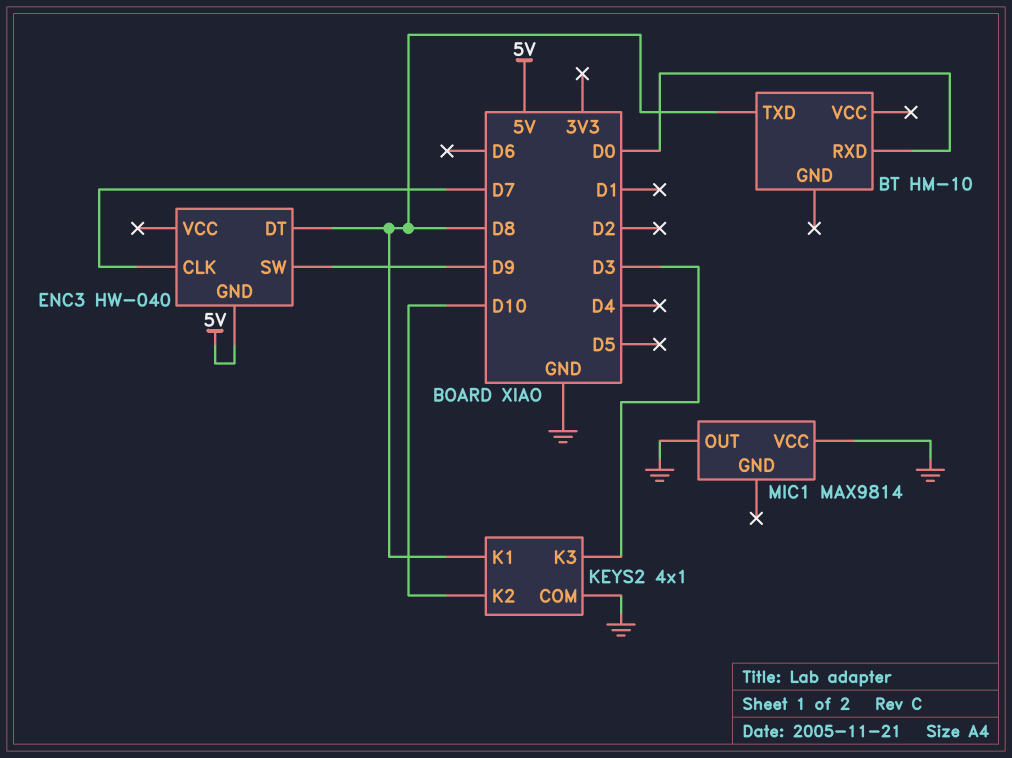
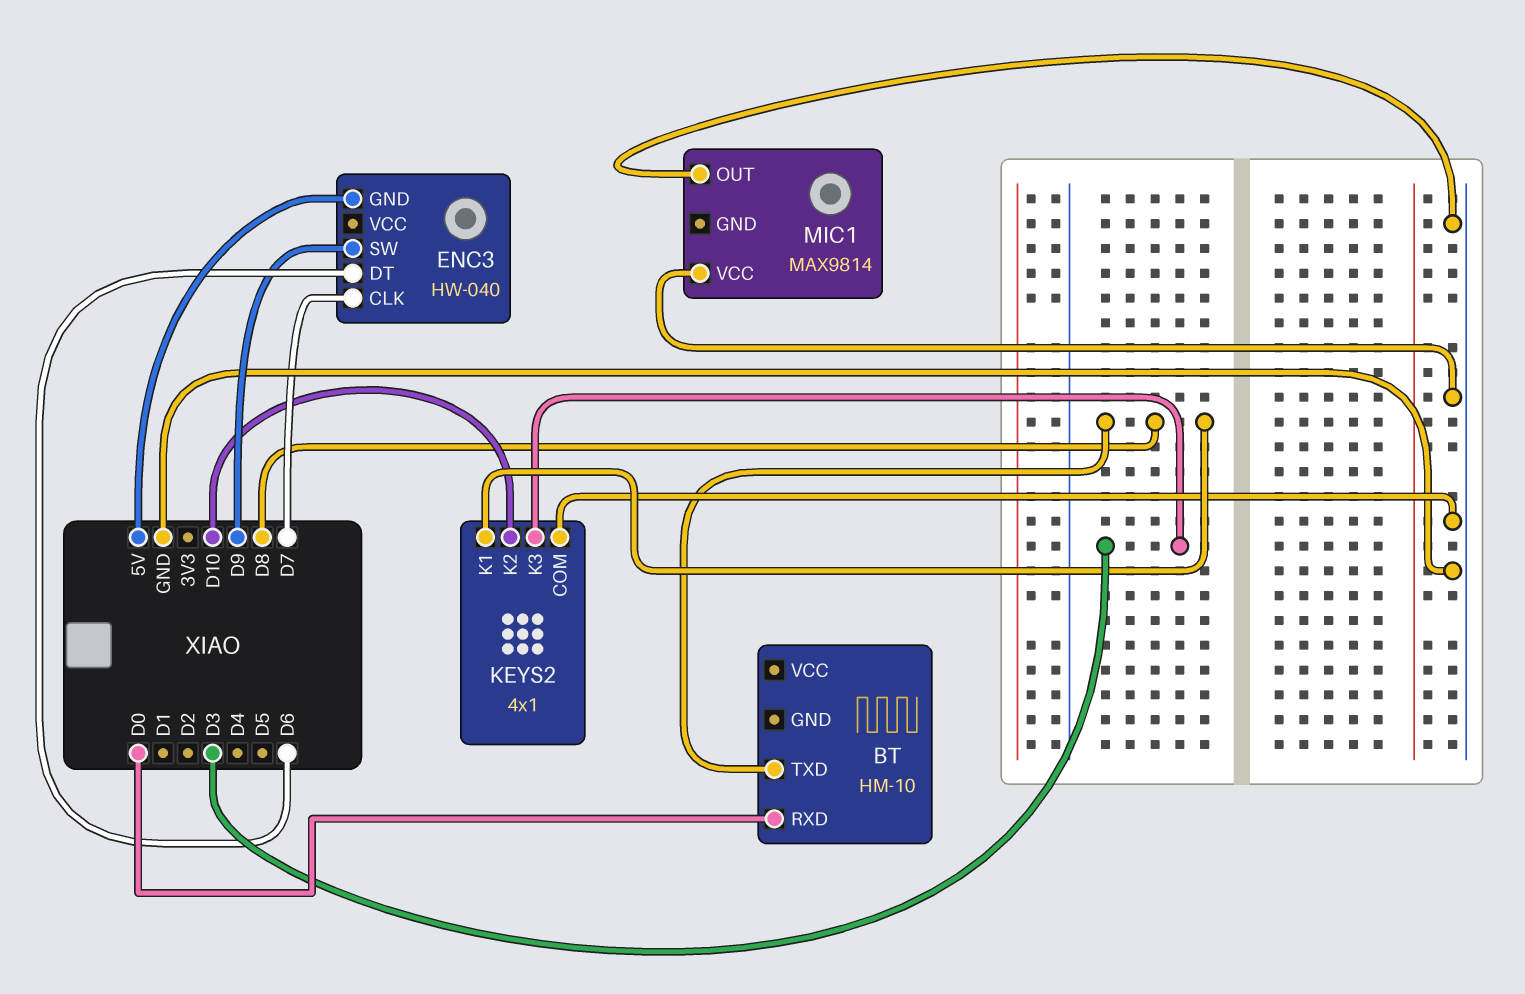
ENC3 pin DT: D8 -> D6

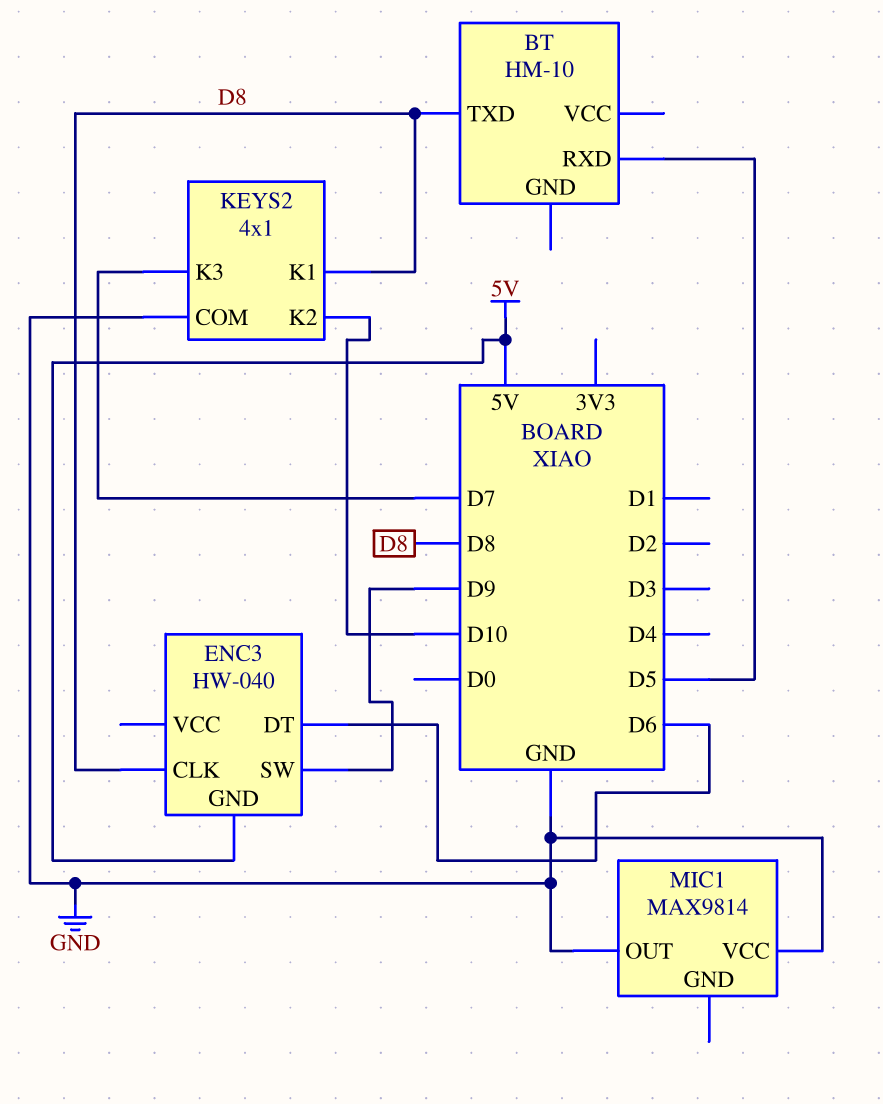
BT pin RXD: D0 -> D5
ENC3 pin CLK: D7 -> D8
KEYS2 pin K3: D3 -> D7

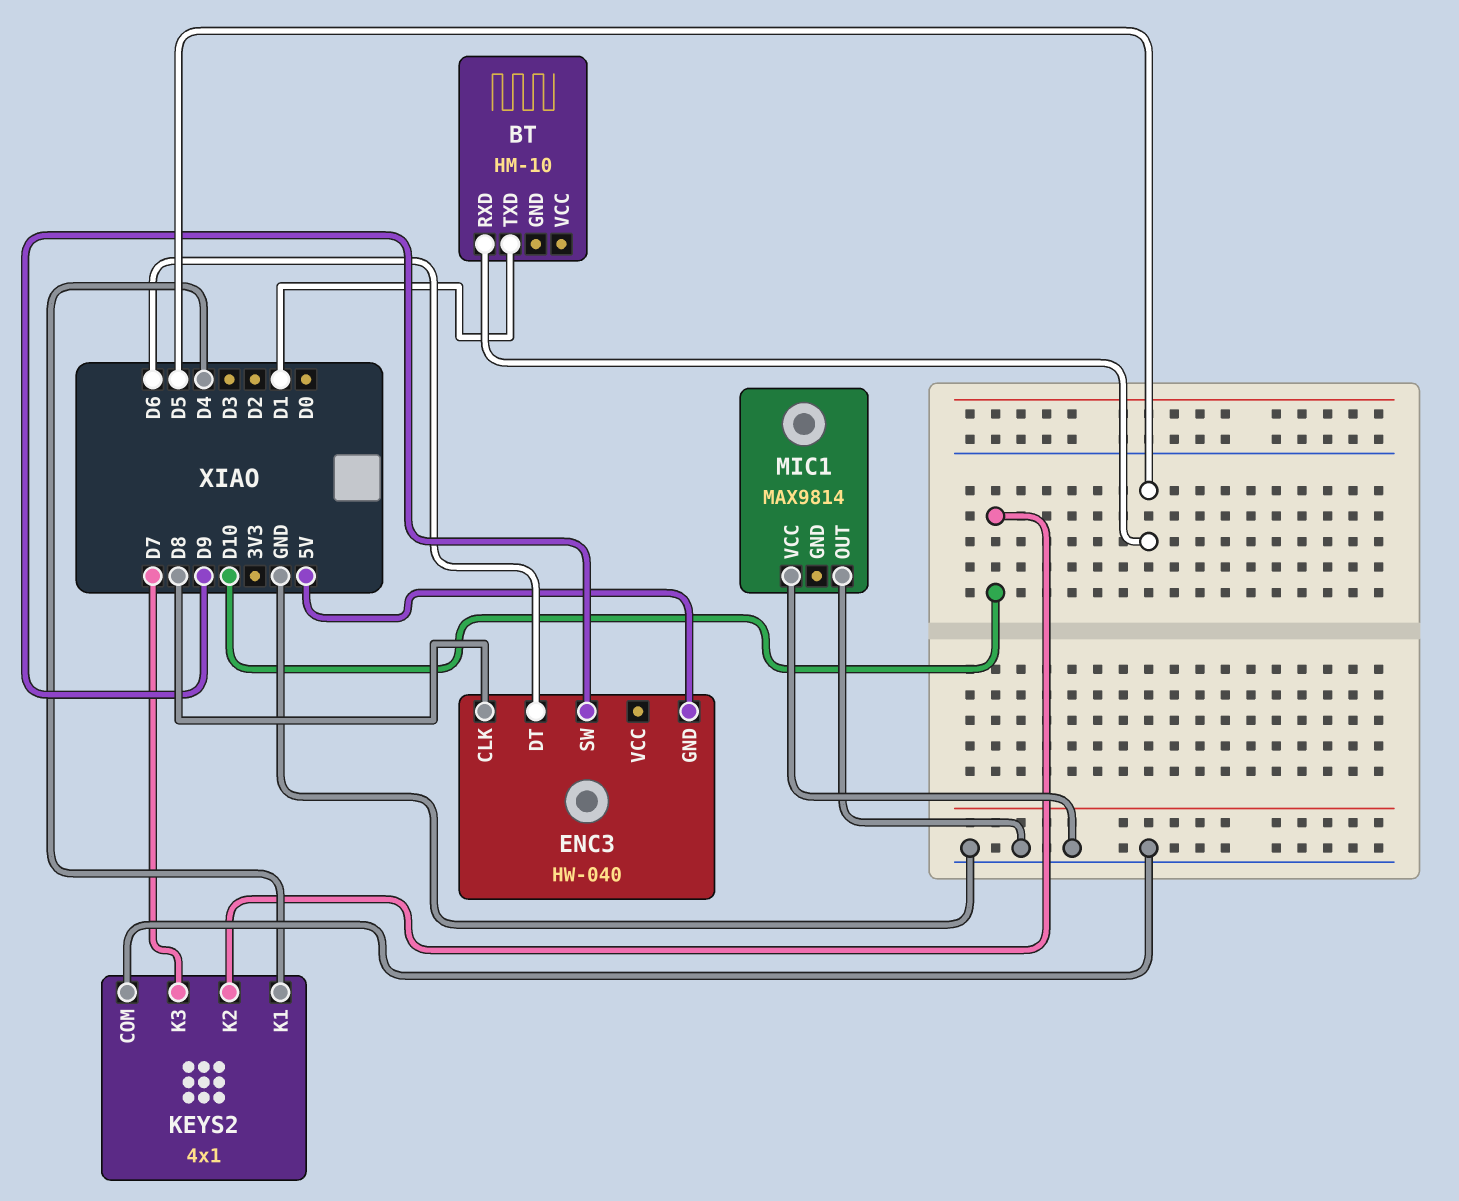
BT pin TXD: D8 -> D1
KEYS2 pin K1: D8 -> D4

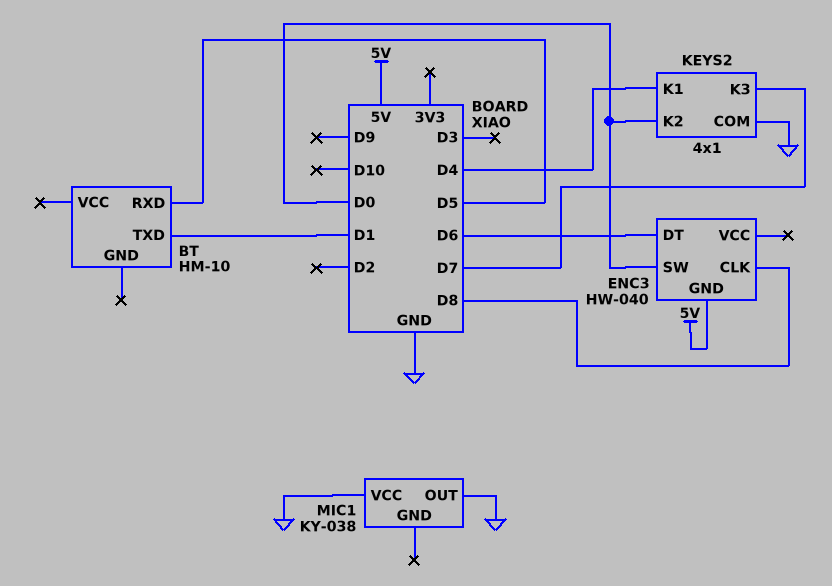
ENC3 pin SW: D9 -> D0
KEYS2 pin K2: D10 -> D0
MIC1: MAX9814 -> KY-038

